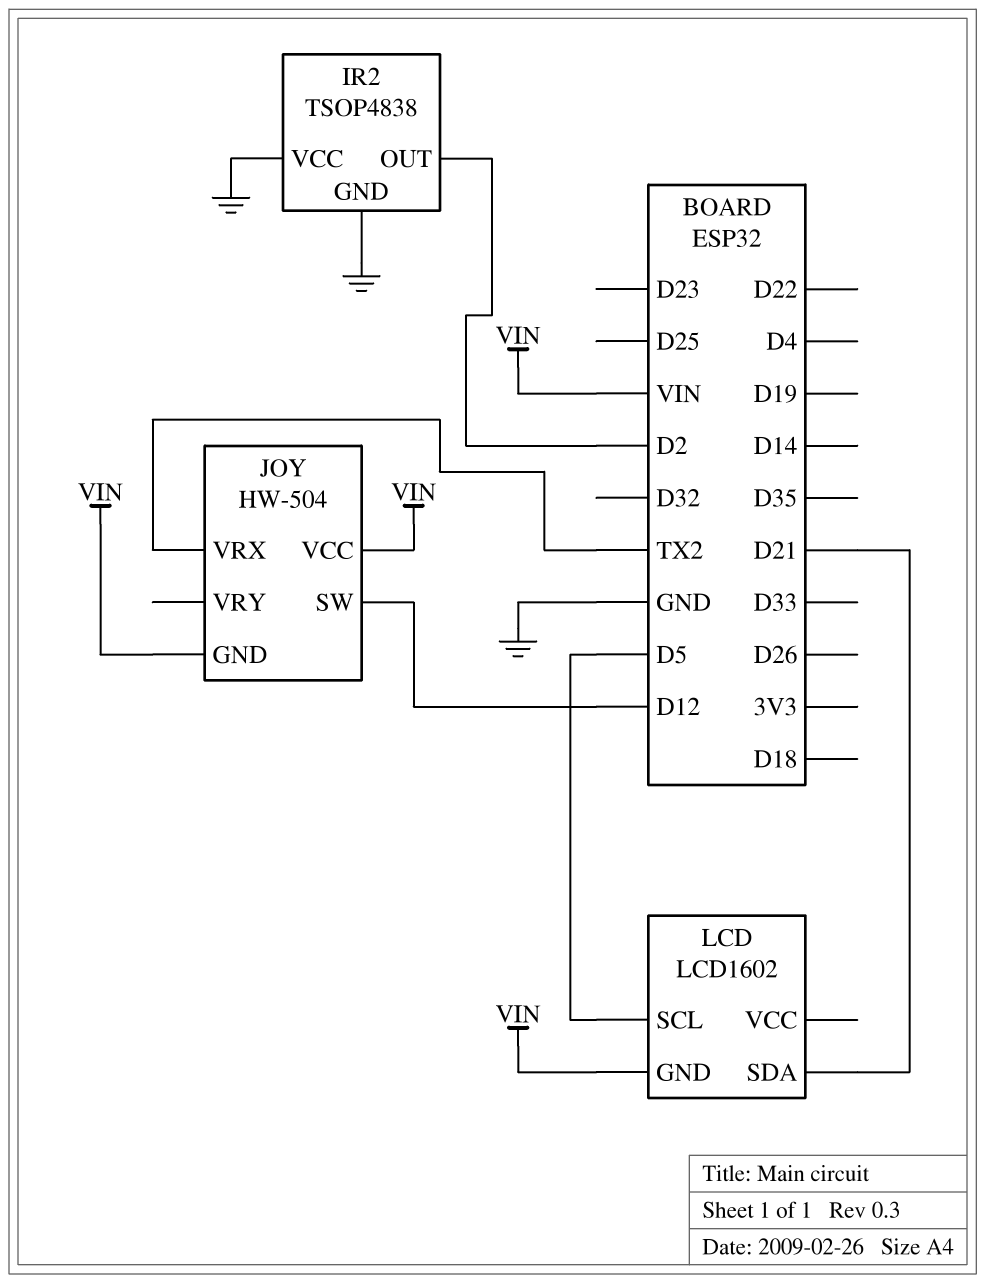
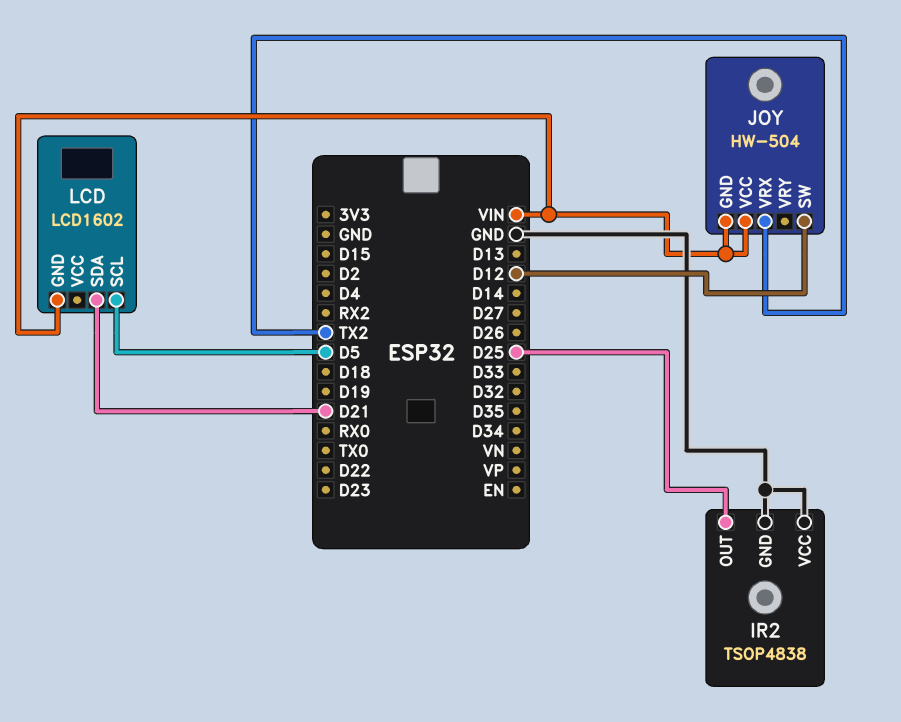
IR2 pin OUT: D2 -> D25

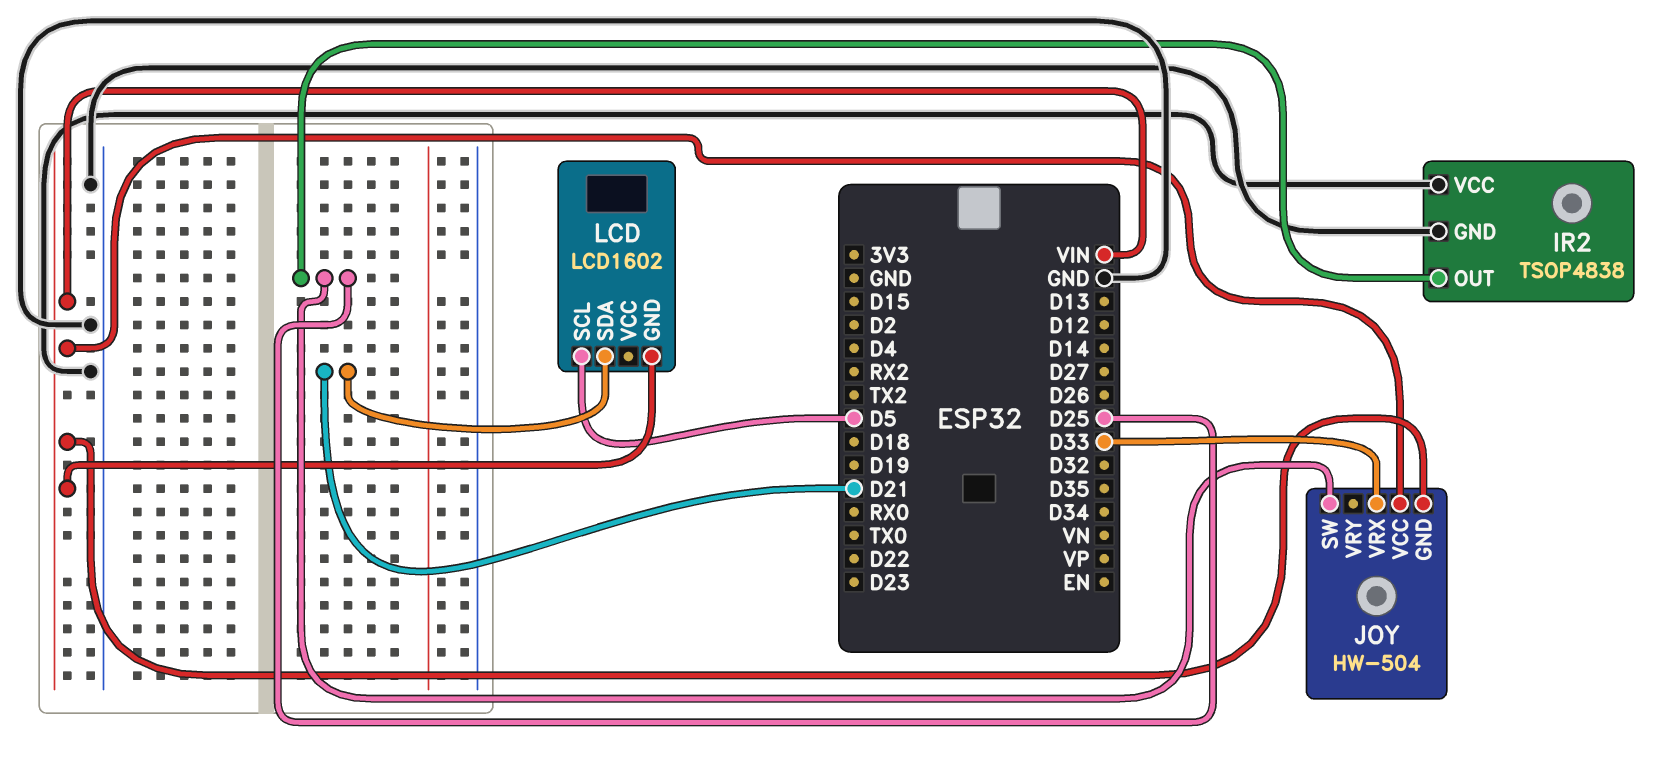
JOY pin SW: D12 -> D25
JOY pin VRX: TX2 -> D33

